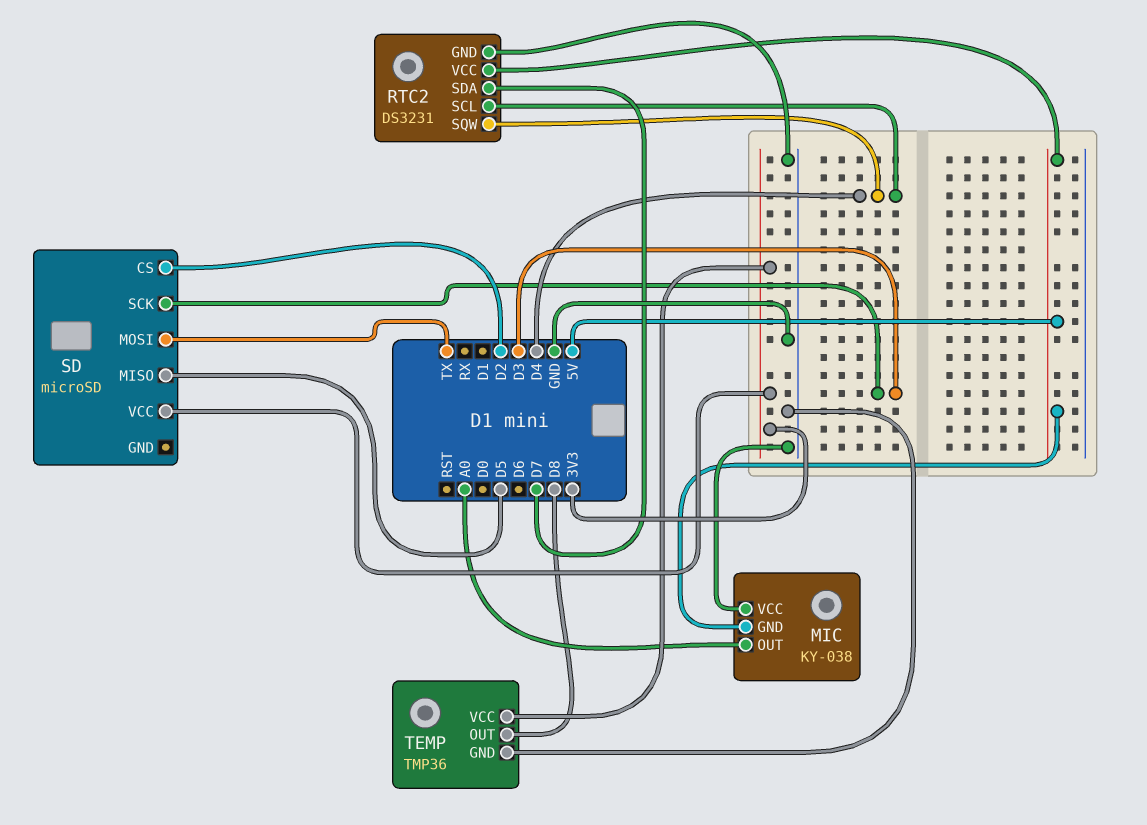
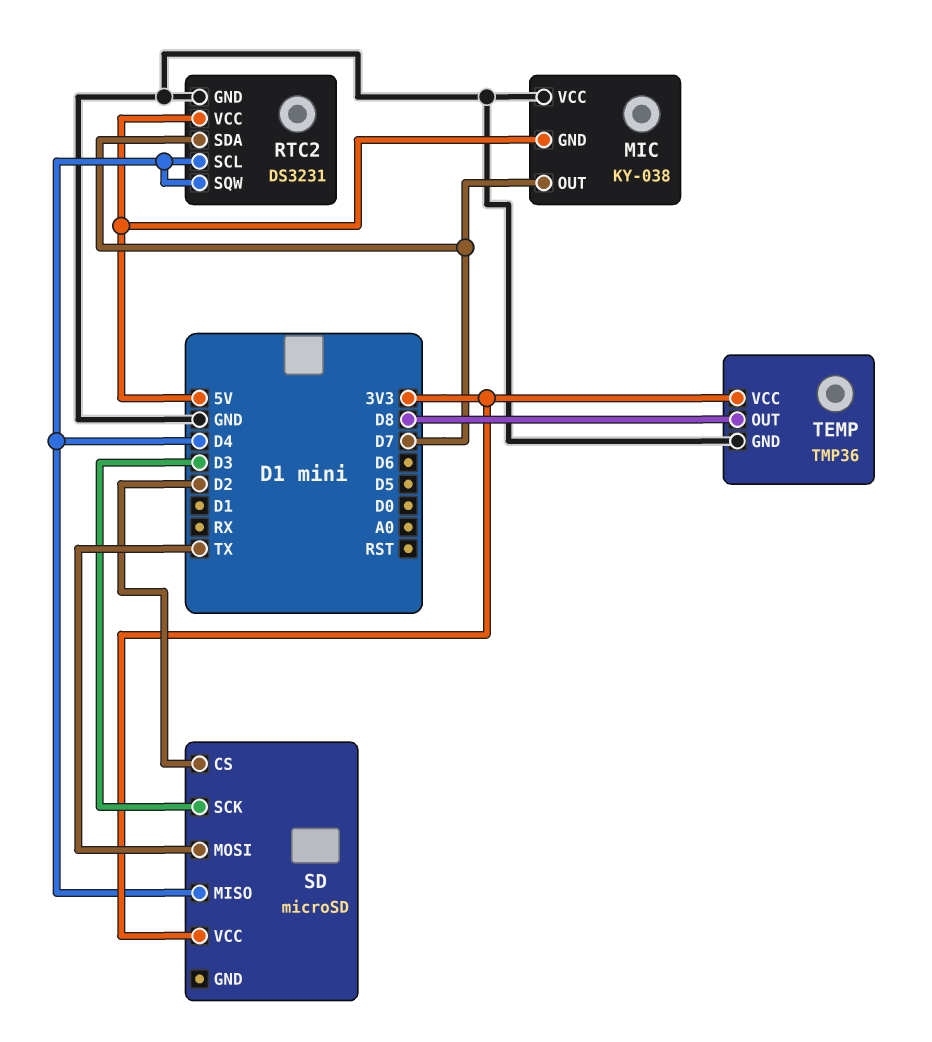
MIC pin OUT: A0 -> D7
SD pin MISO: D5 -> D4

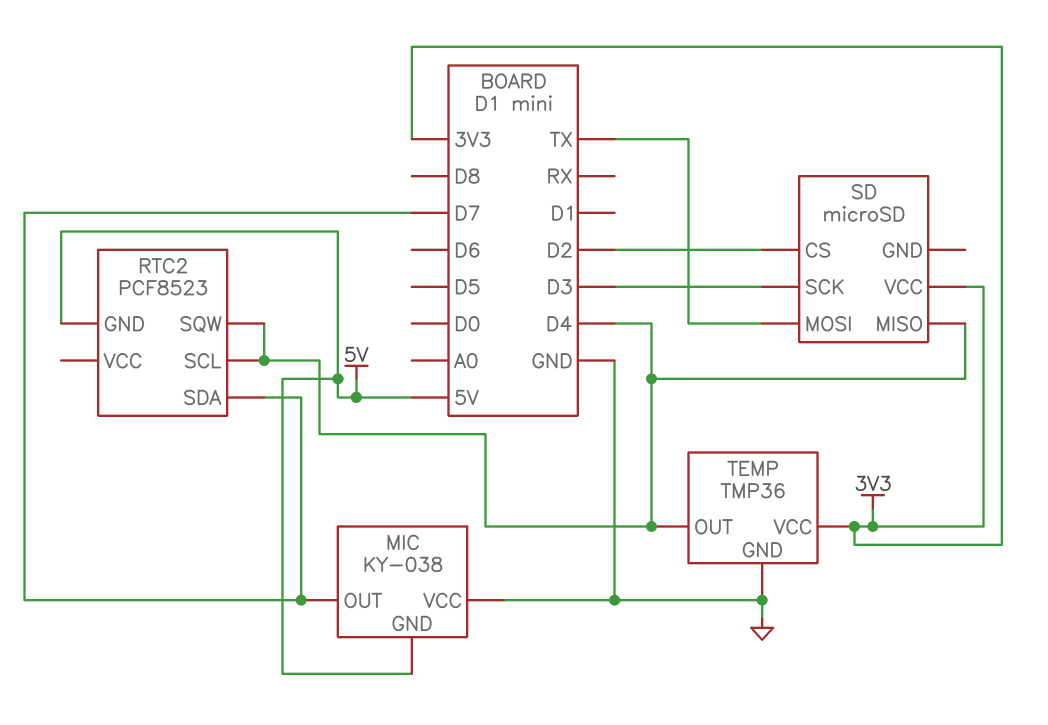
RTC2: DS3231 -> PCF8523
RTC2 pin GND: GND -> 5V
RTC2 pin VCC: 5V -> none
TEMP pin OUT: D8 -> D4

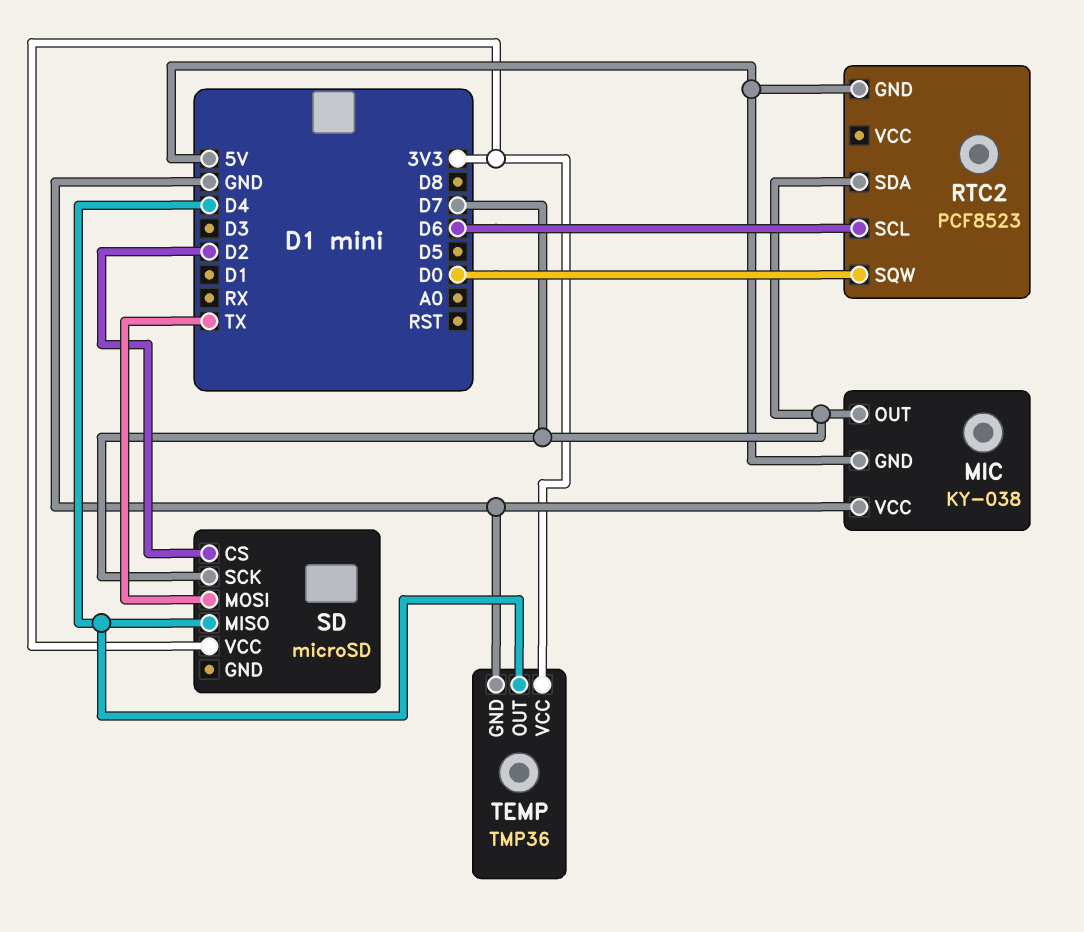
RTC2 pin SCL: D4 -> D6
RTC2 pin SQW: D4 -> D0
SD pin SCK: D3 -> D7

